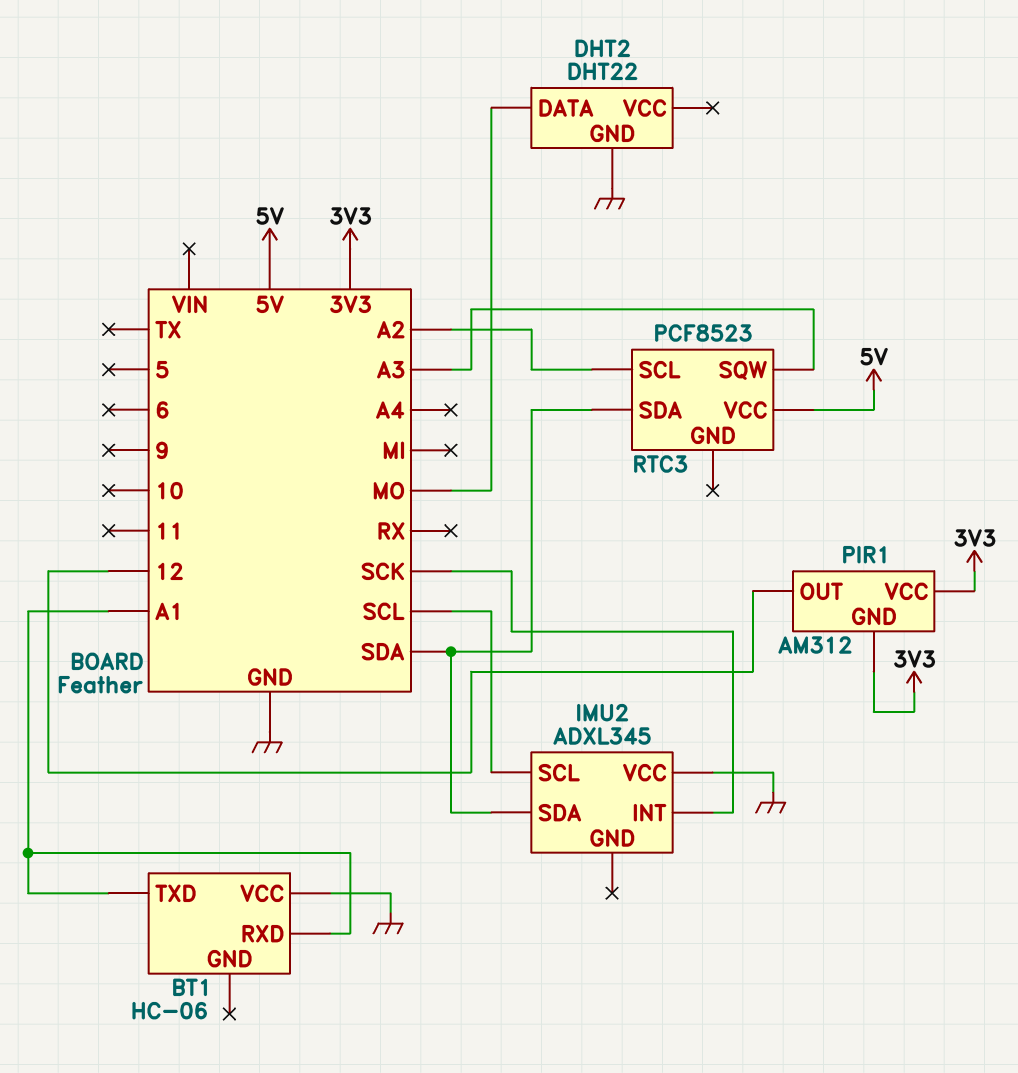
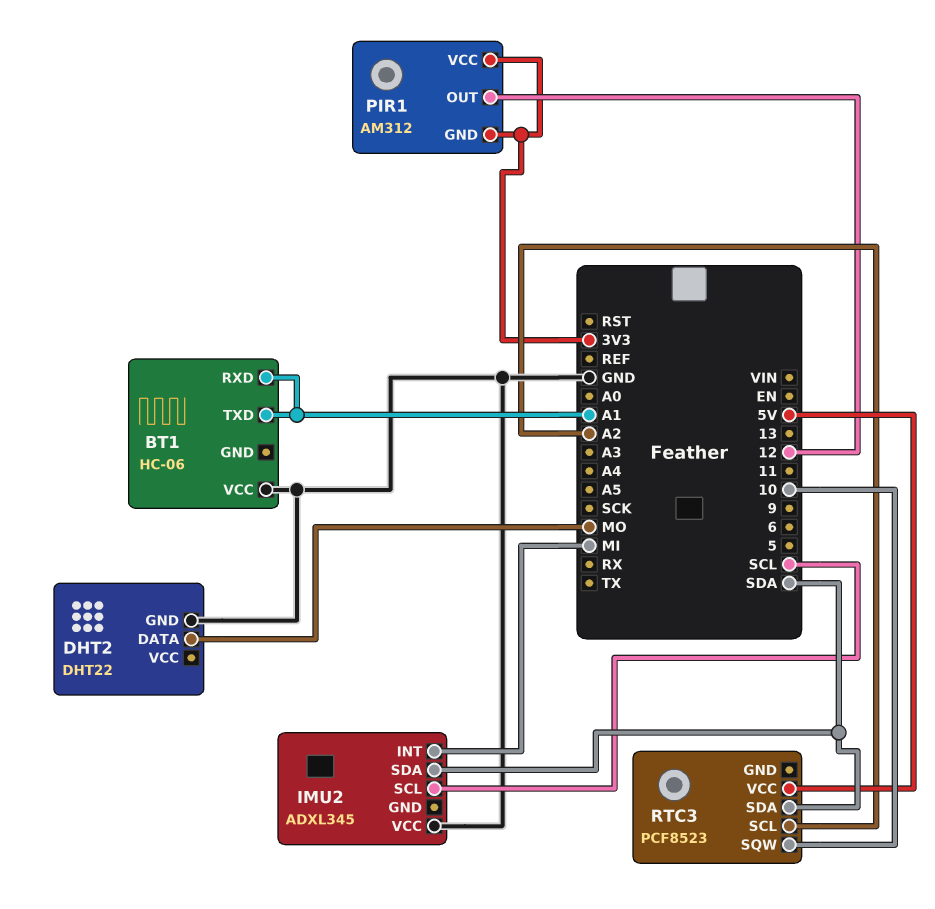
IMU2 pin INT: SCK -> MI
RTC3 pin SQW: A3 -> 10

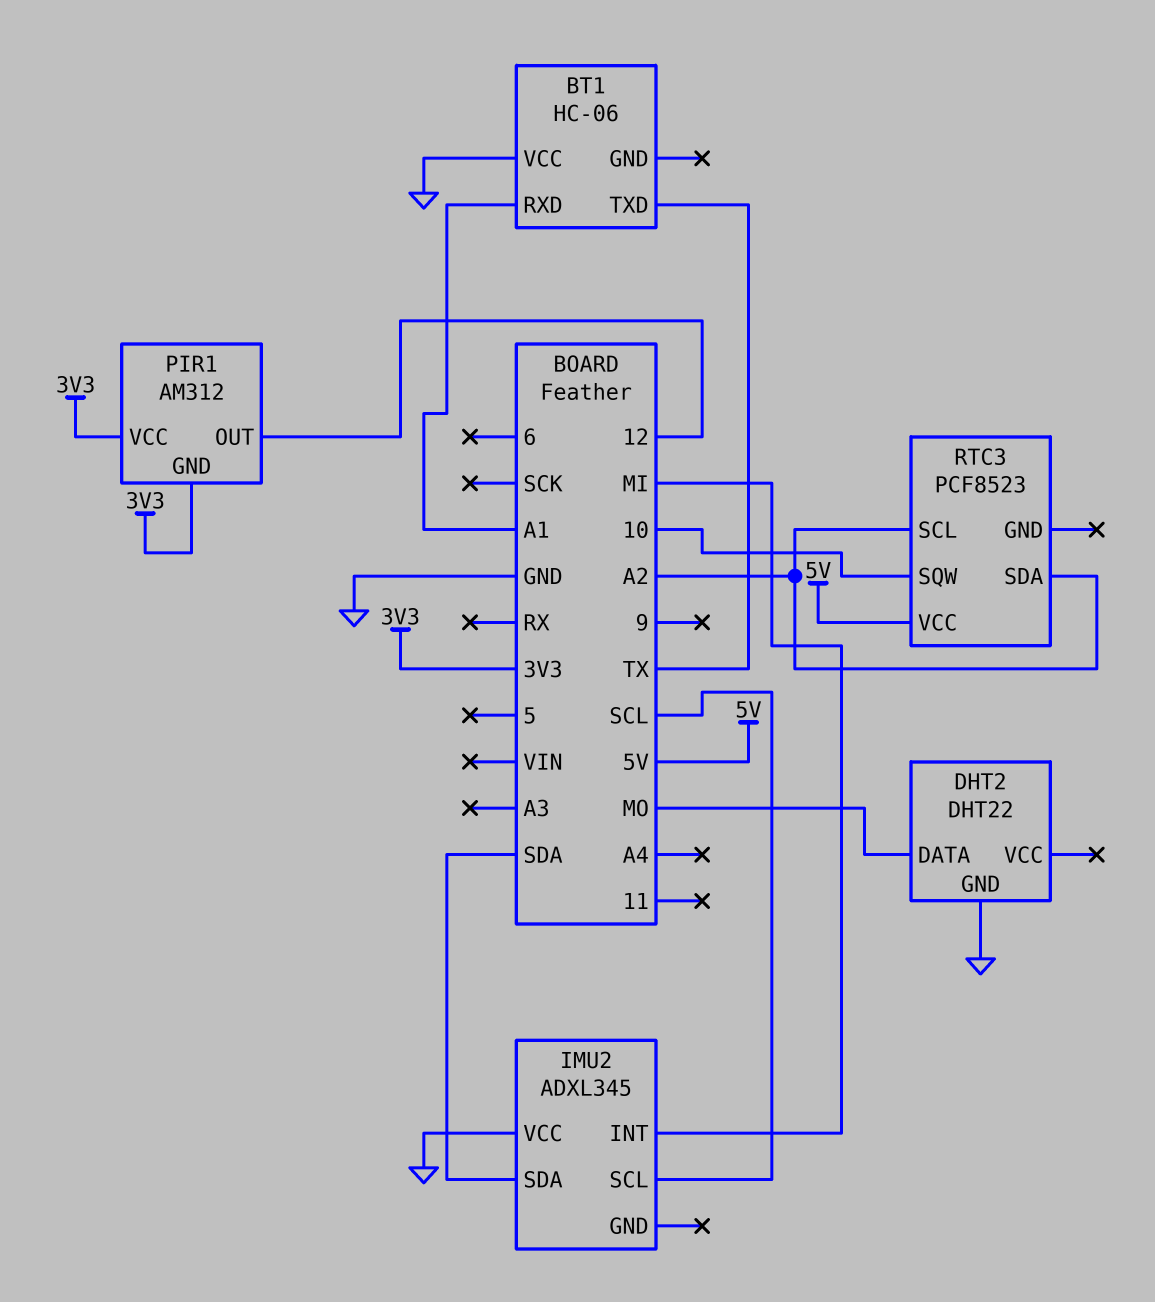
BT1 pin TXD: A1 -> TX
RTC3 pin SDA: SDA -> A2

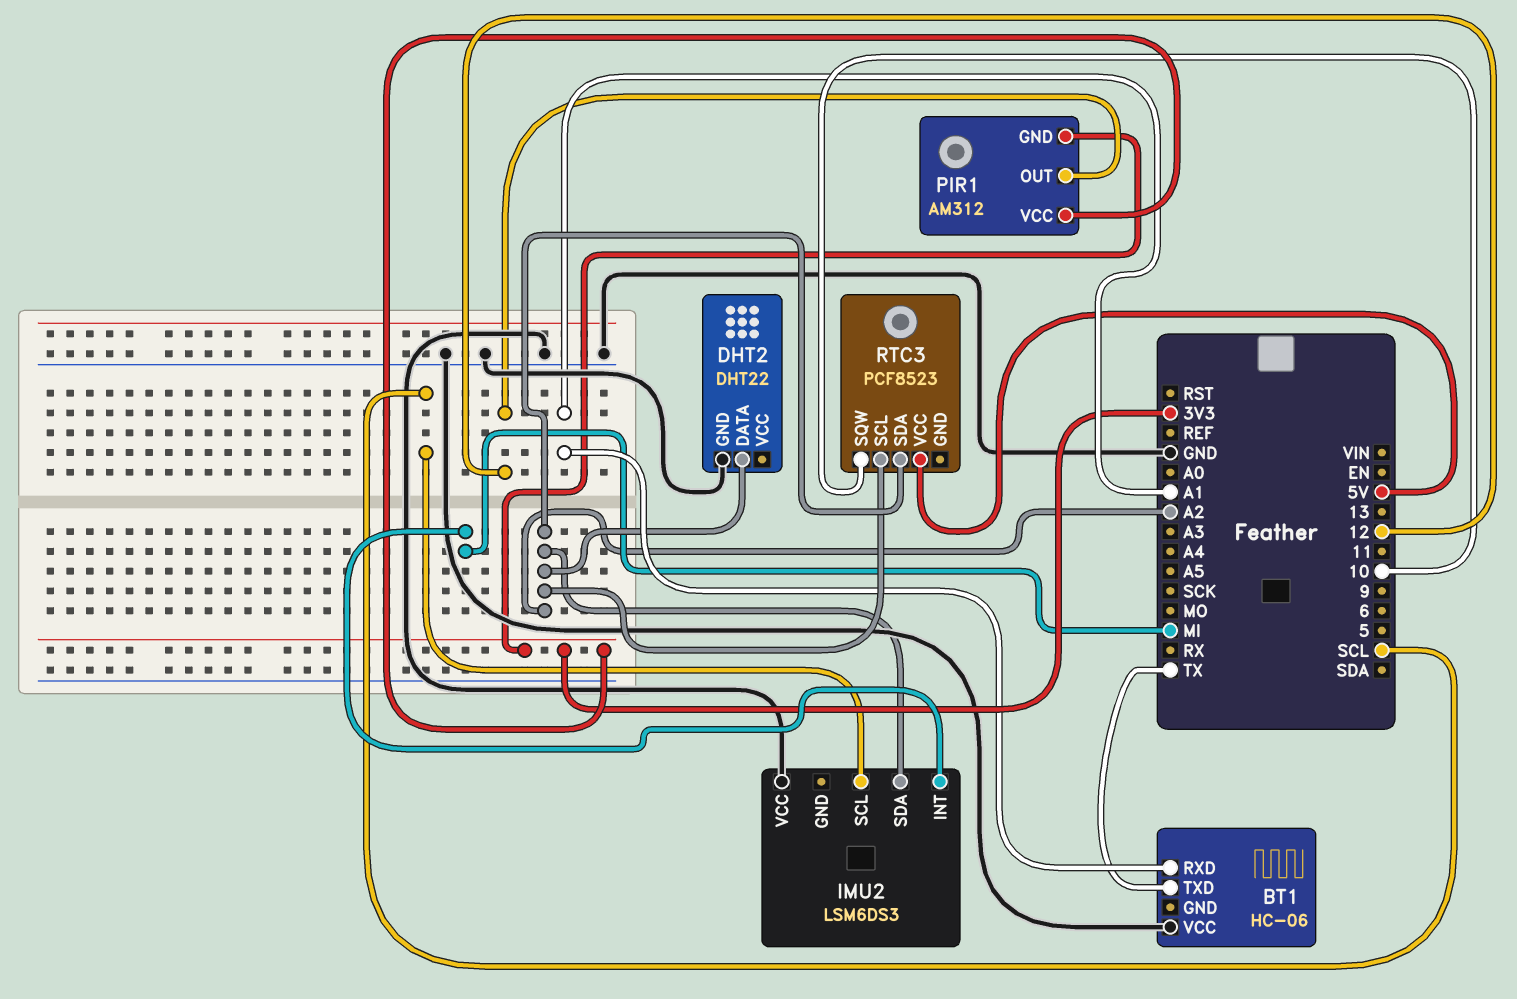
DHT2 pin DATA: MO -> A2
IMU2: ADXL345 -> LSM6DS3
IMU2 pin SDA: SDA -> A2

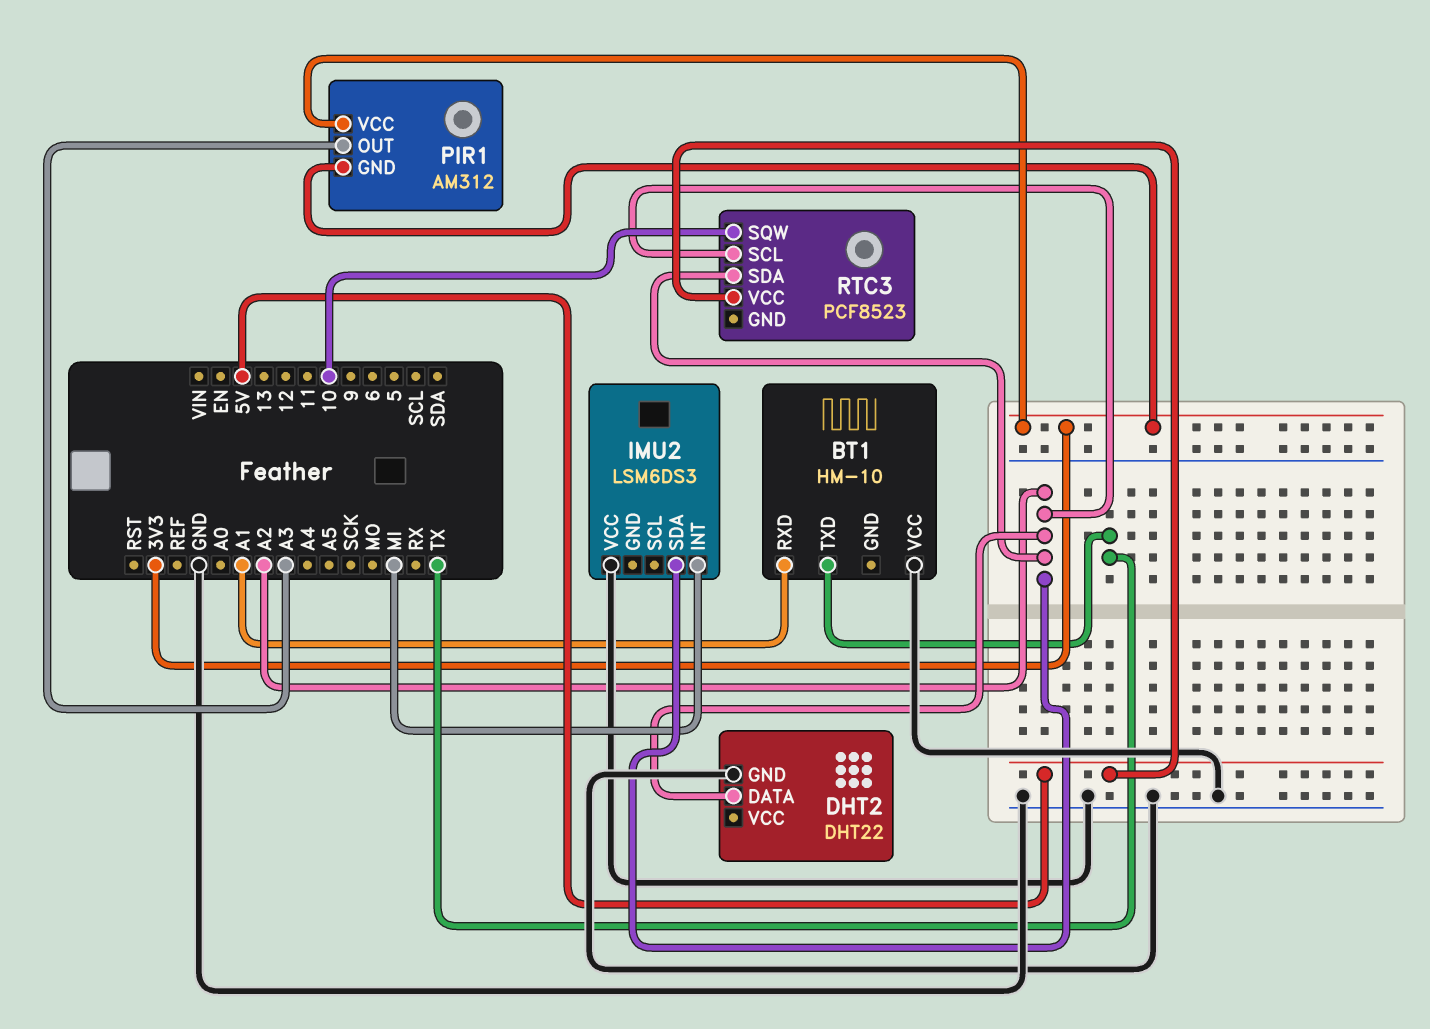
BT1: HC-06 -> HM-10
IMU2 pin SCL: SCL -> none
PIR1 pin OUT: 12 -> A3

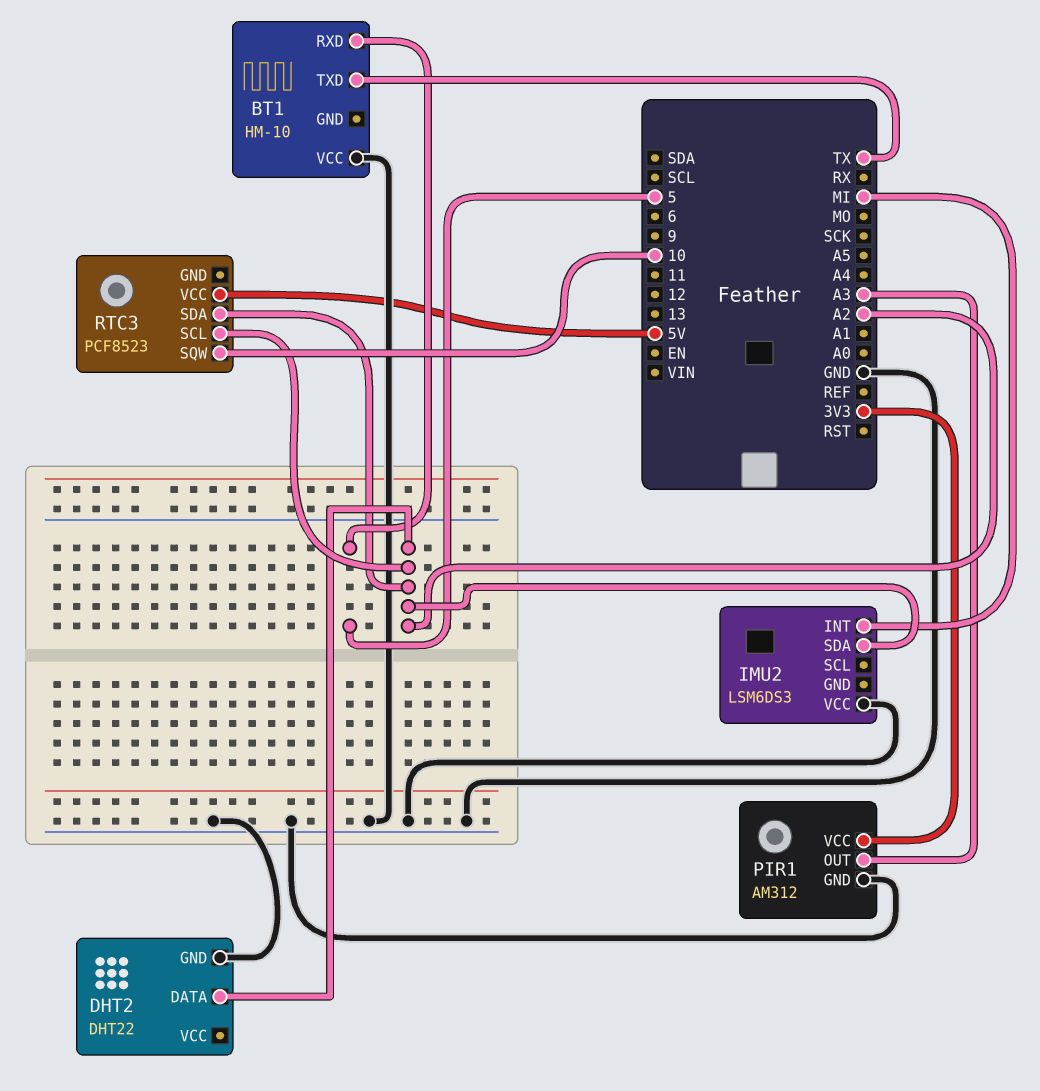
BT1 pin RXD: A1 -> 5
PIR1 pin GND: 3V3 -> GND

